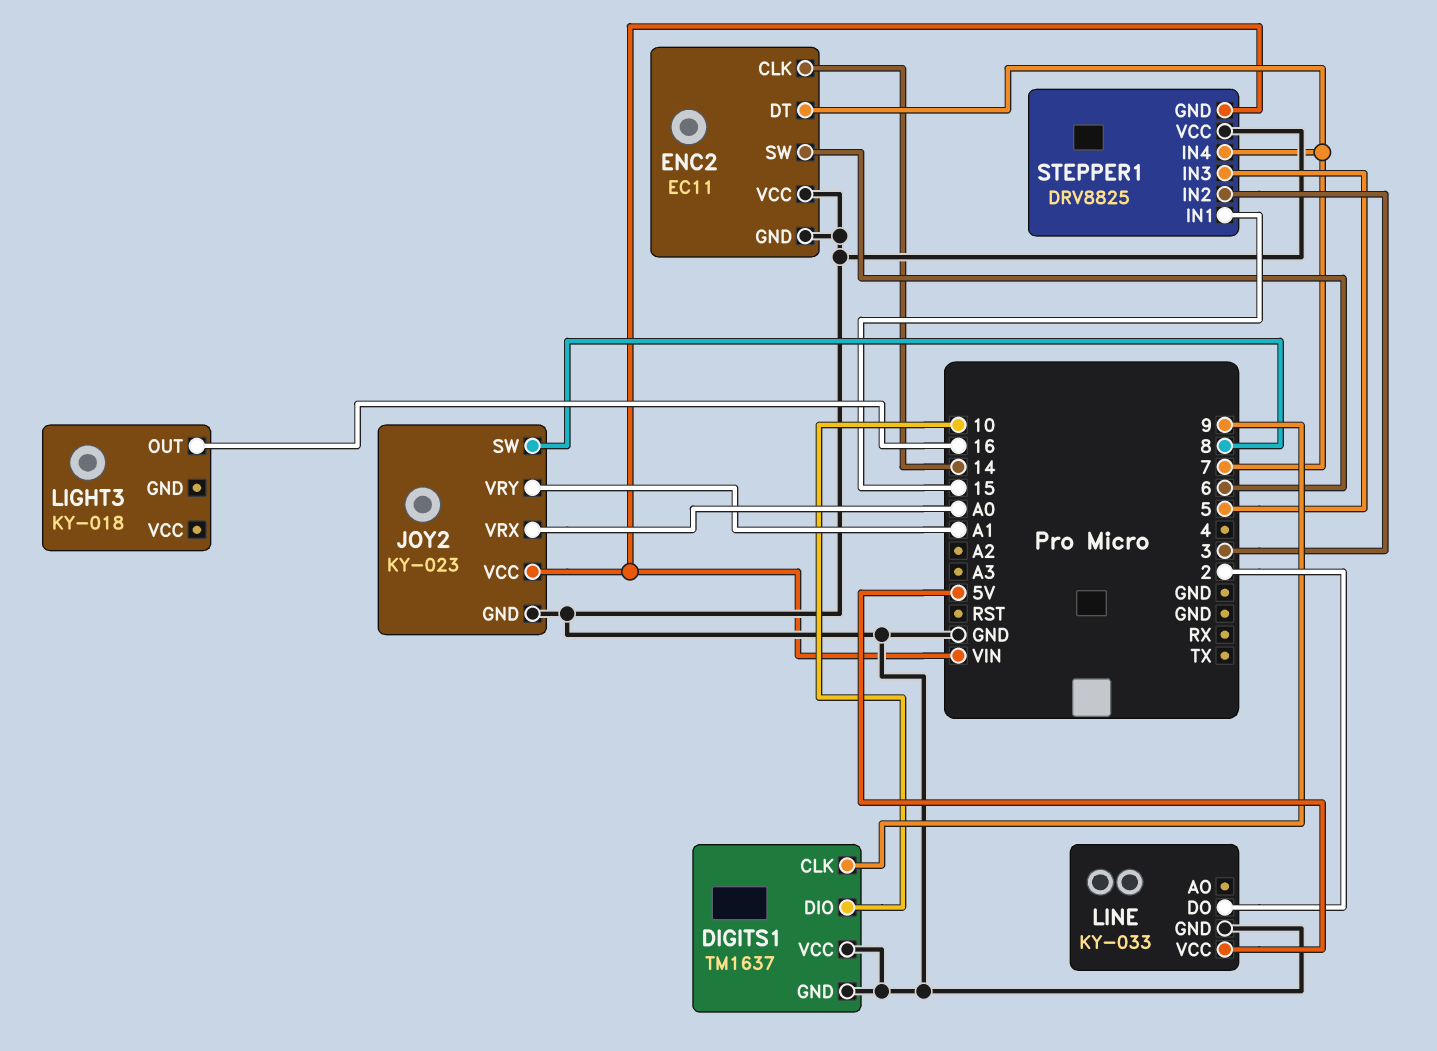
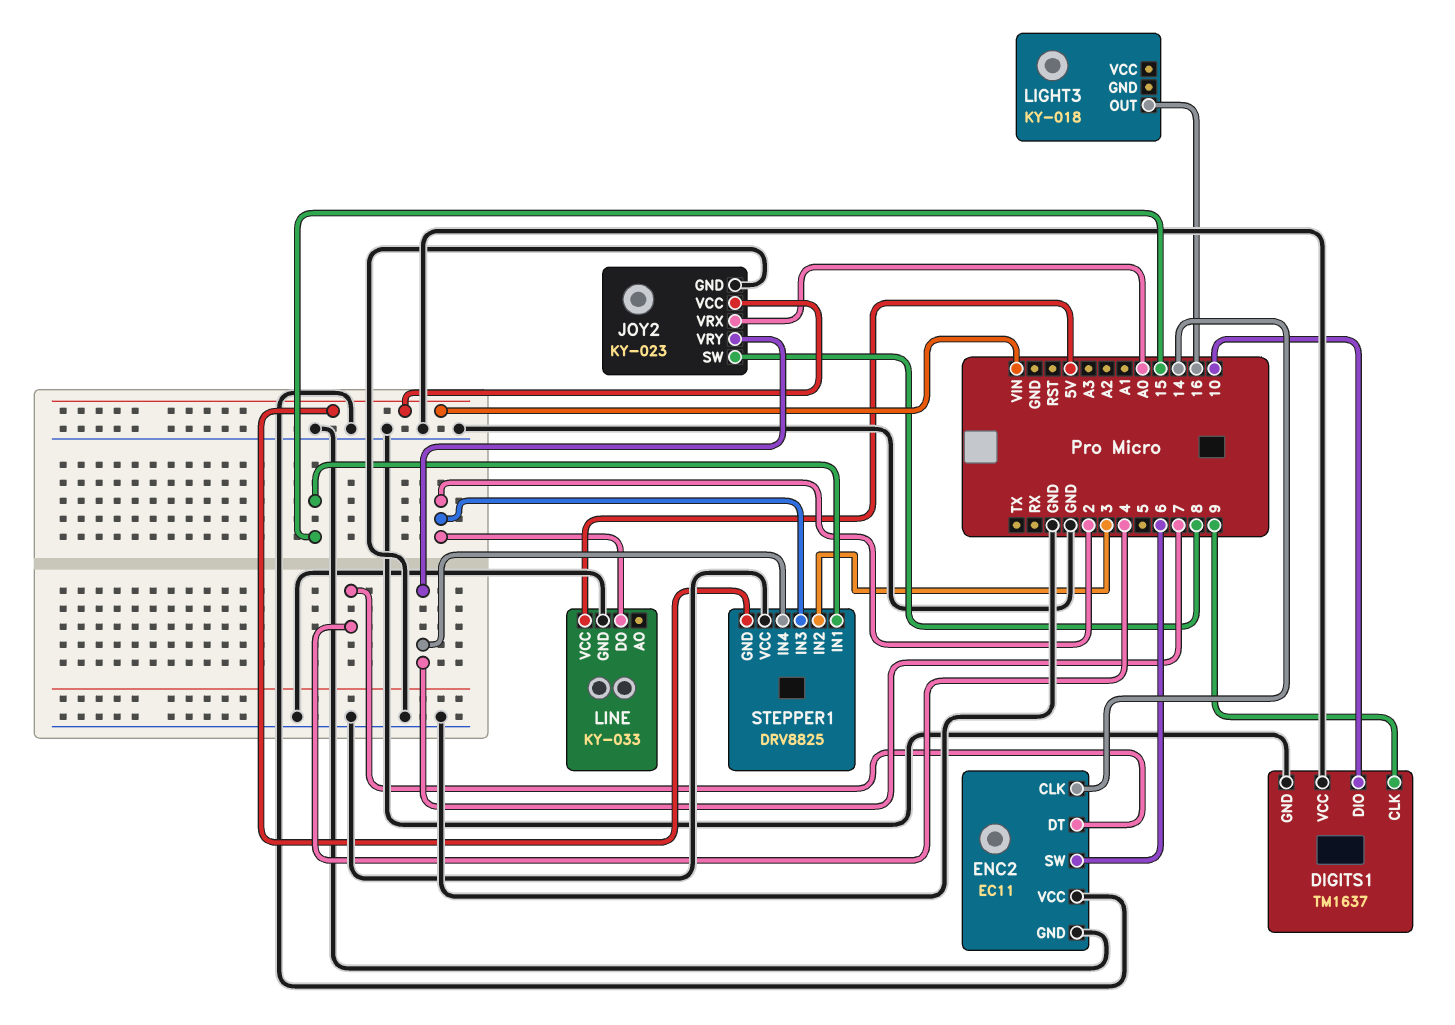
ENC2 pin DT: 7 -> 4
JOY2 pin VRY: A1 -> 7
STEPPER1 pin IN3: 5 -> 2

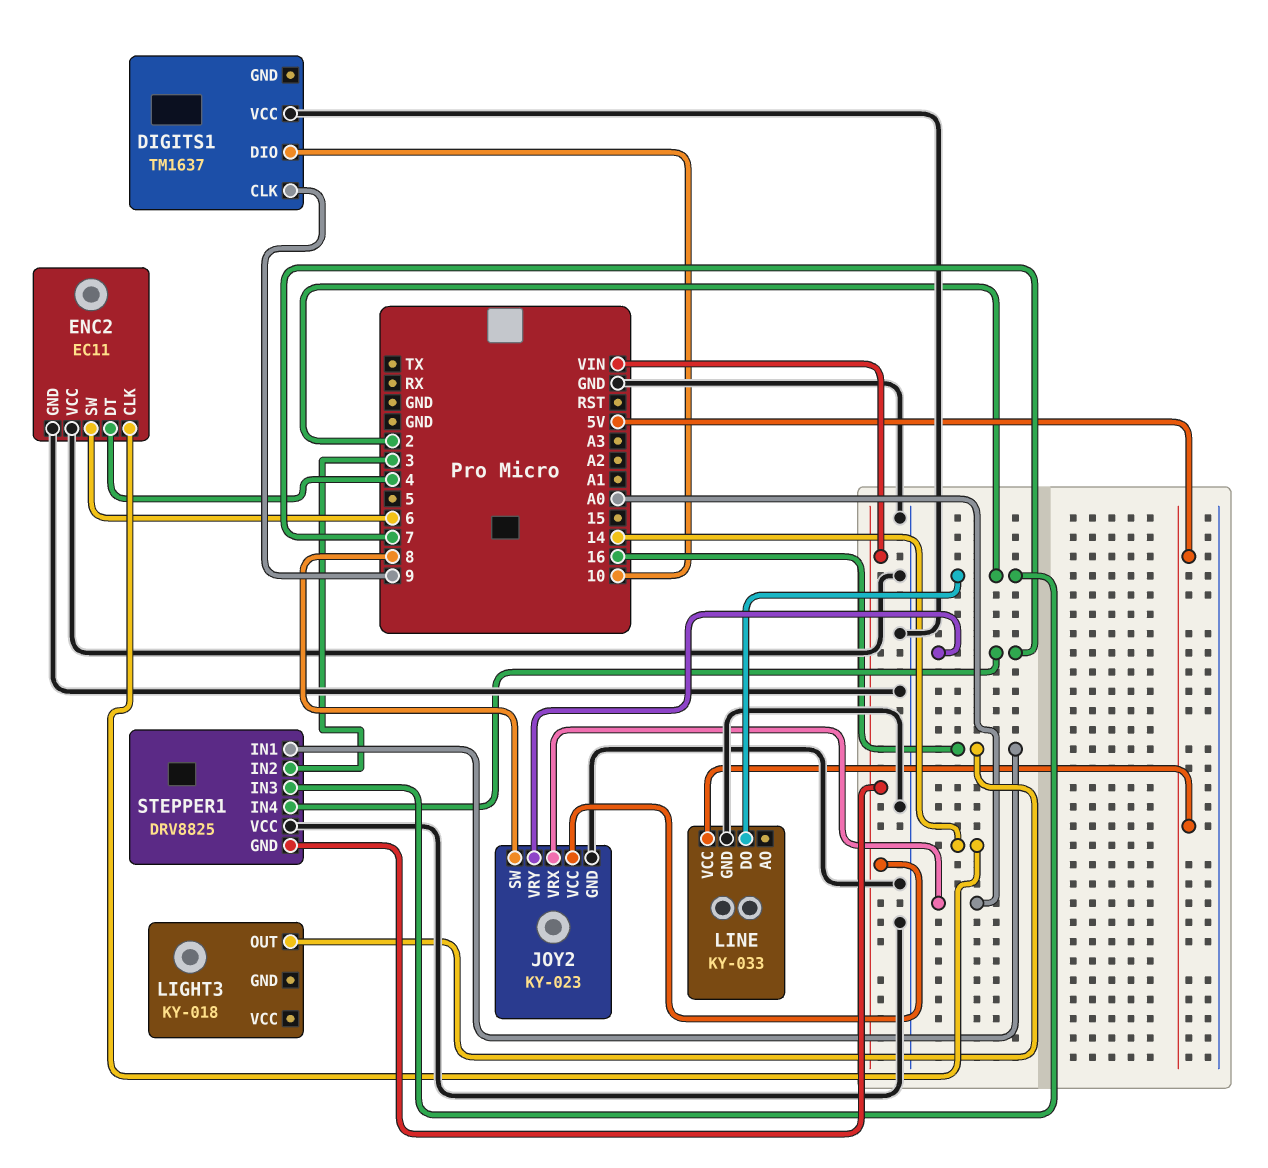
DIGITS1 pin GND: GND -> none
STEPPER1 pin IN1: 15 -> 16

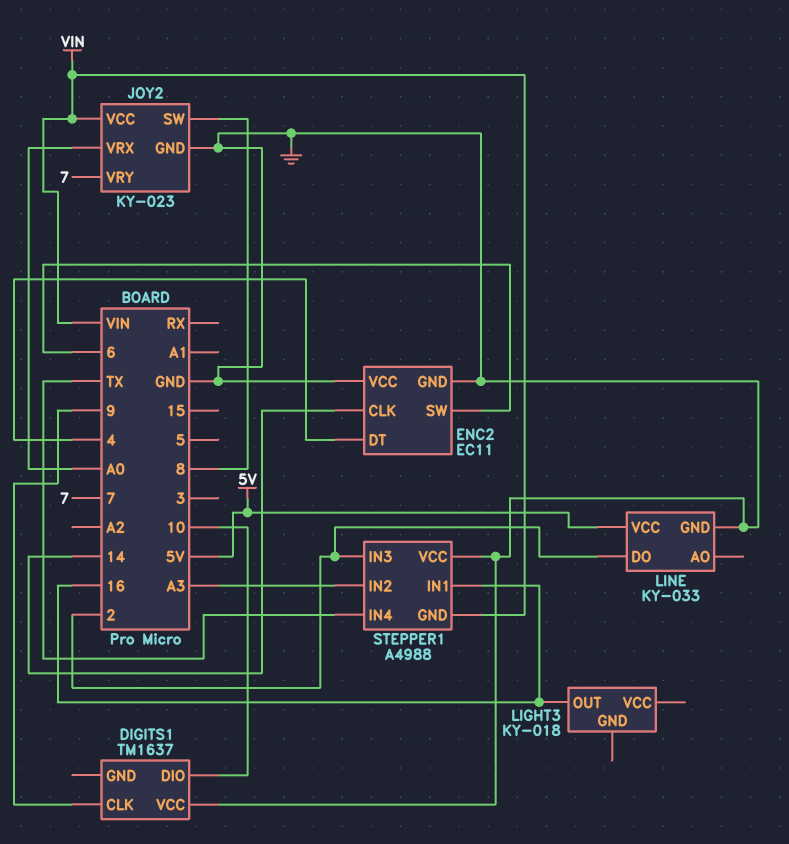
STEPPER1: DRV8825 -> A4988
STEPPER1 pin IN2: 3 -> A3
STEPPER1 pin IN4: 7 -> TX

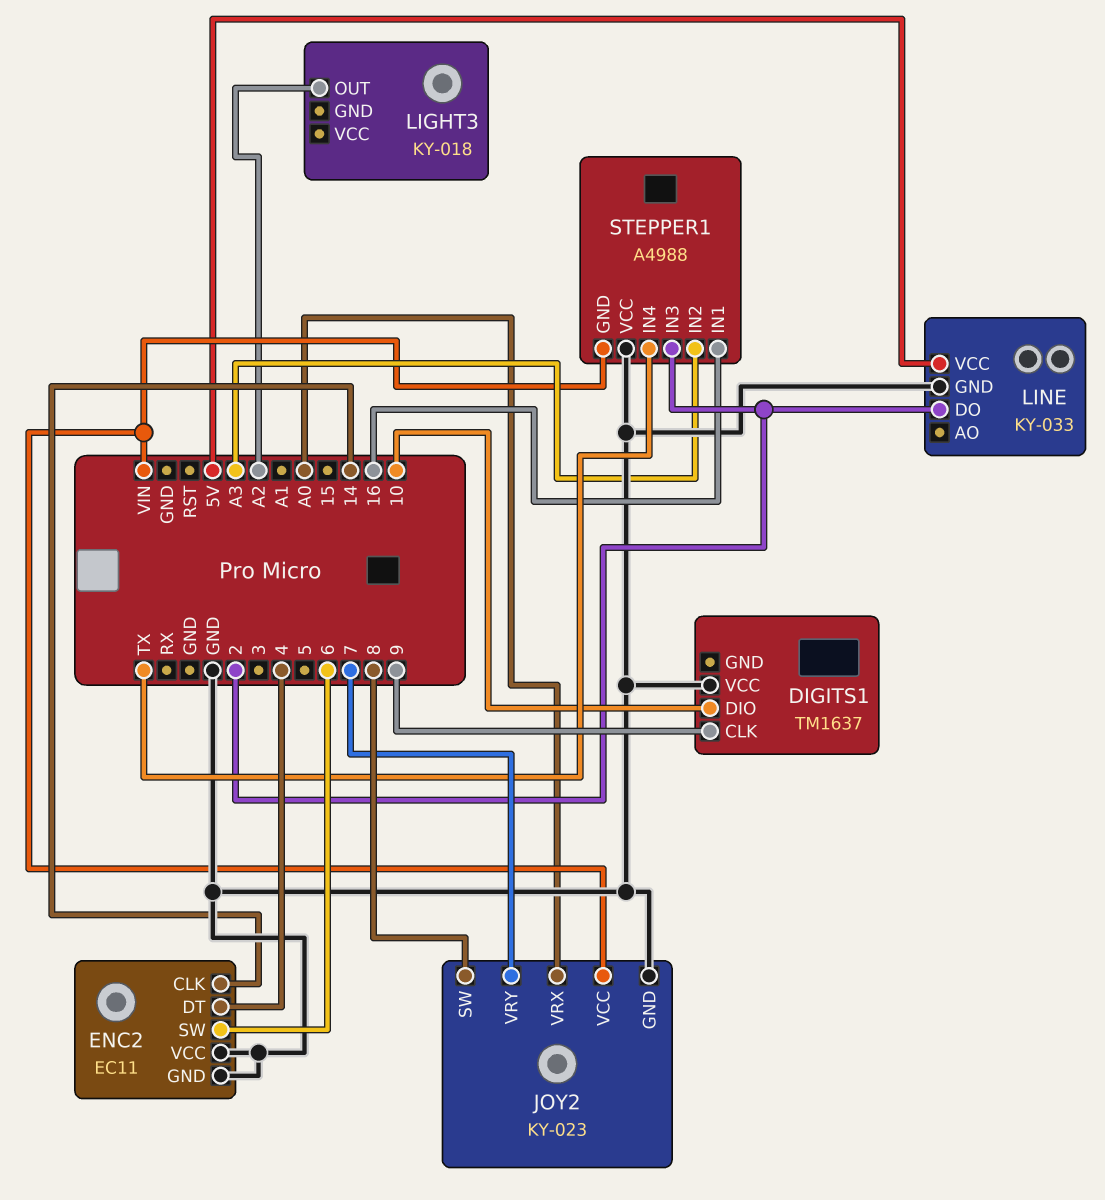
LIGHT3 pin OUT: 16 -> A2

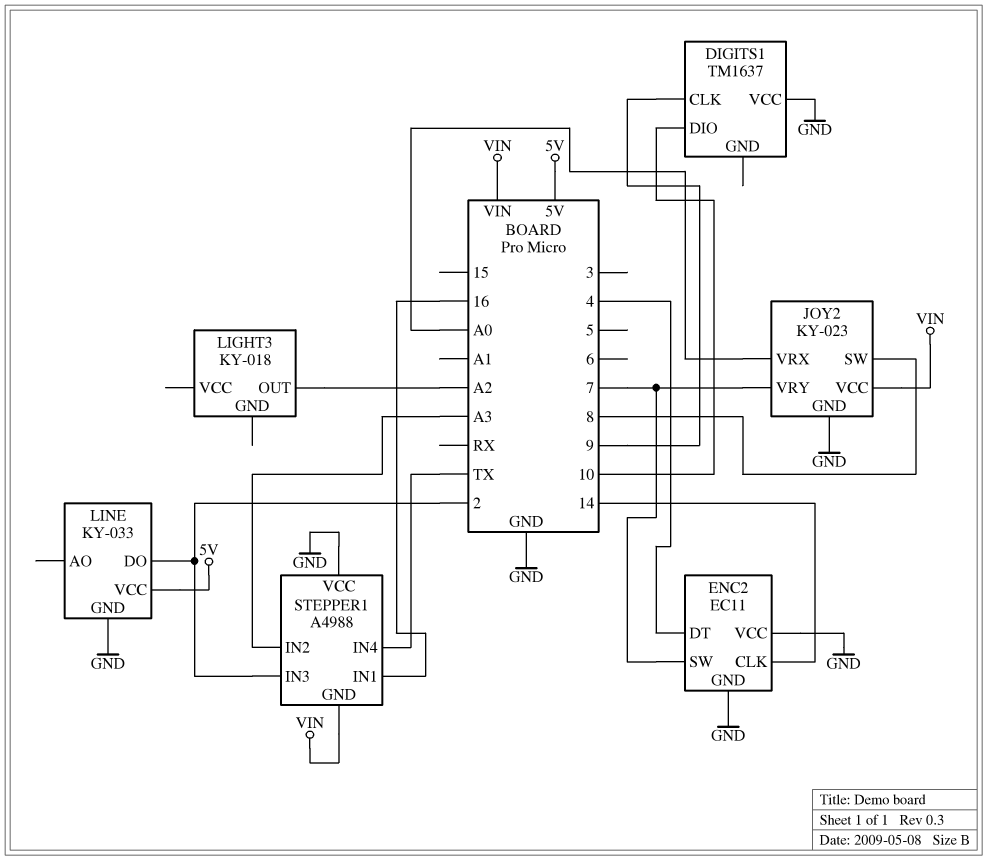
ENC2 pin SW: 6 -> 7

